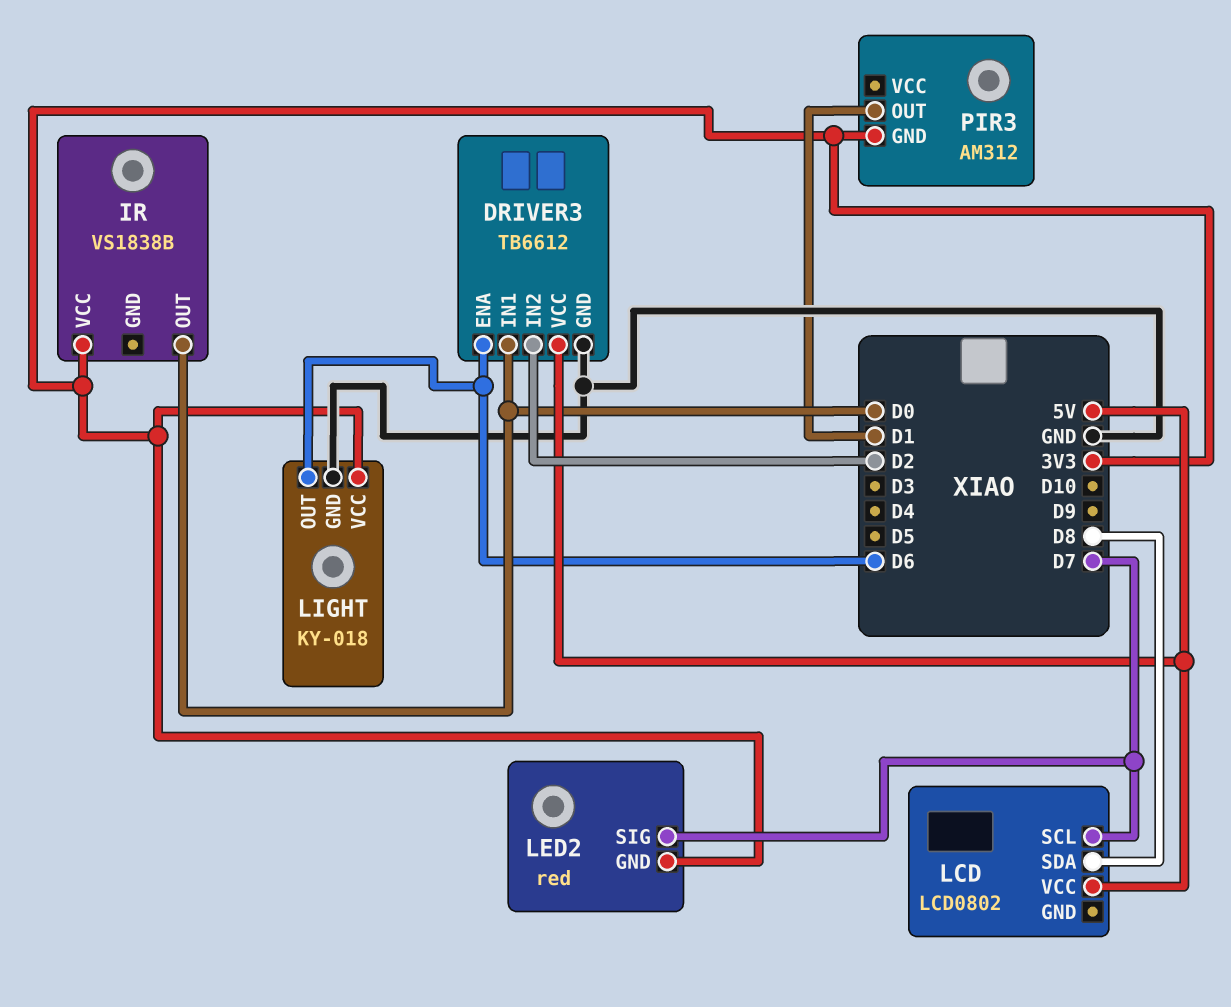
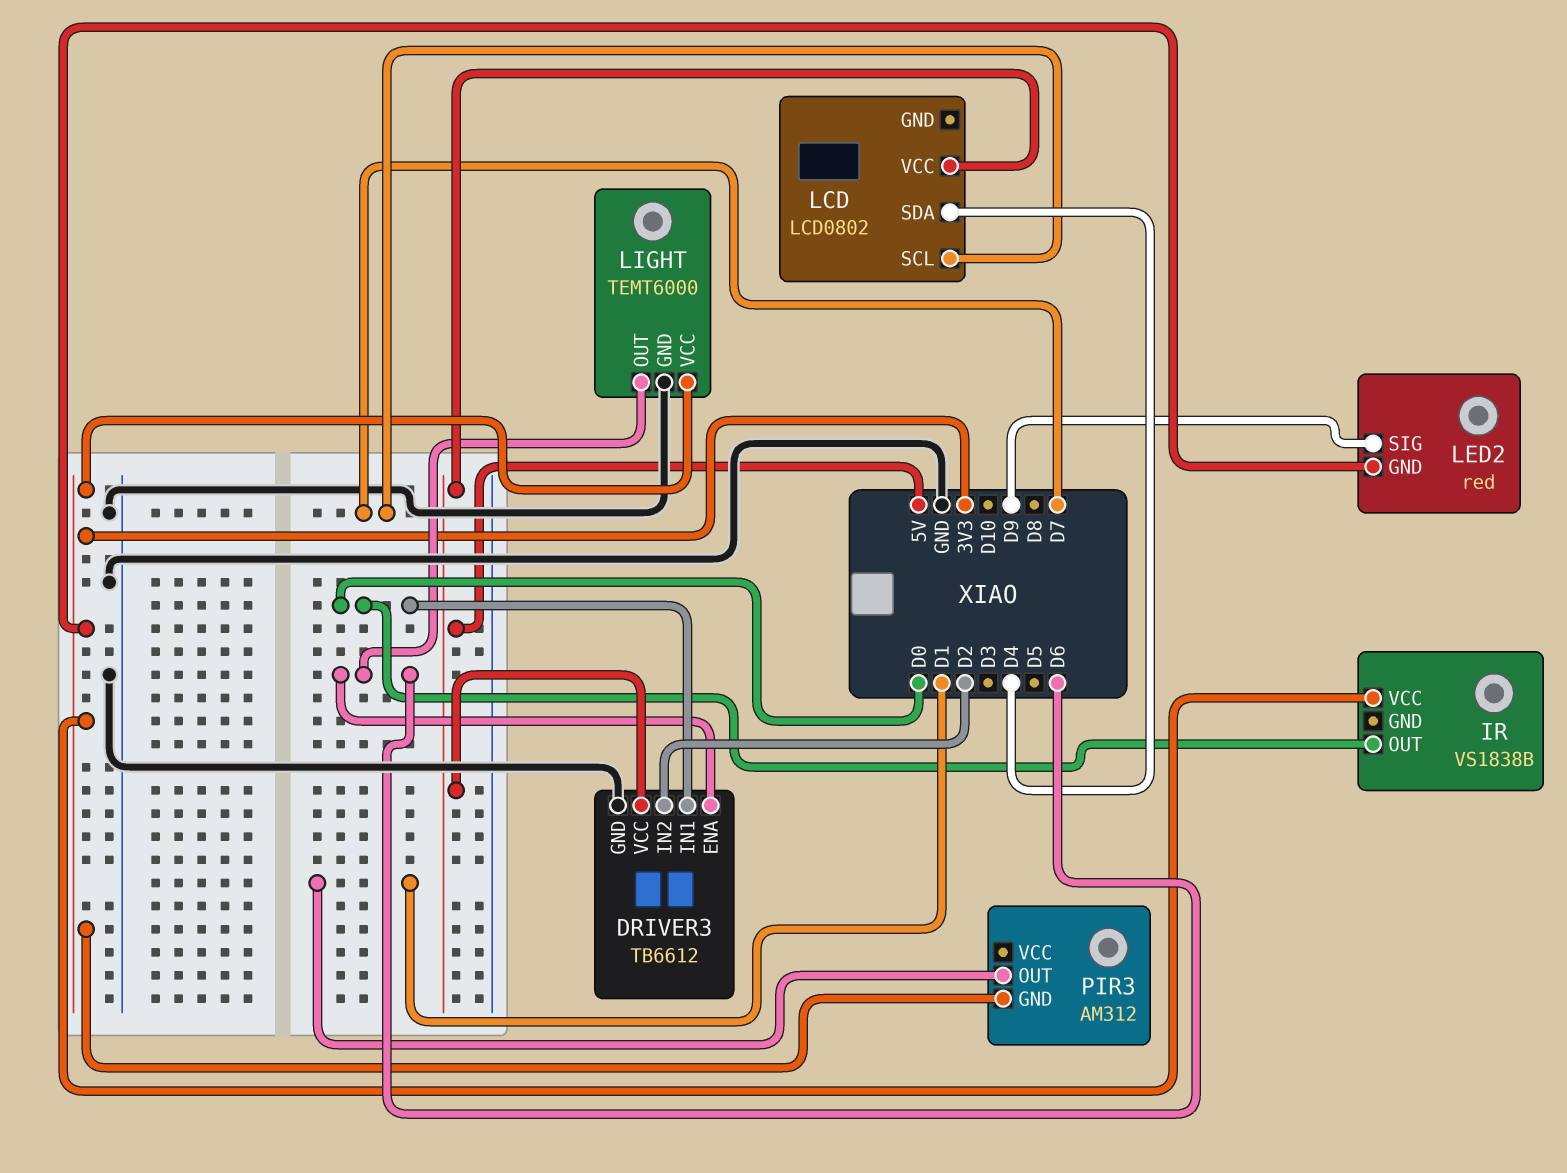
LCD pin SDA: D8 -> D4
LED2 pin SIG: D7 -> D9
LIGHT: KY-018 -> TEMT6000

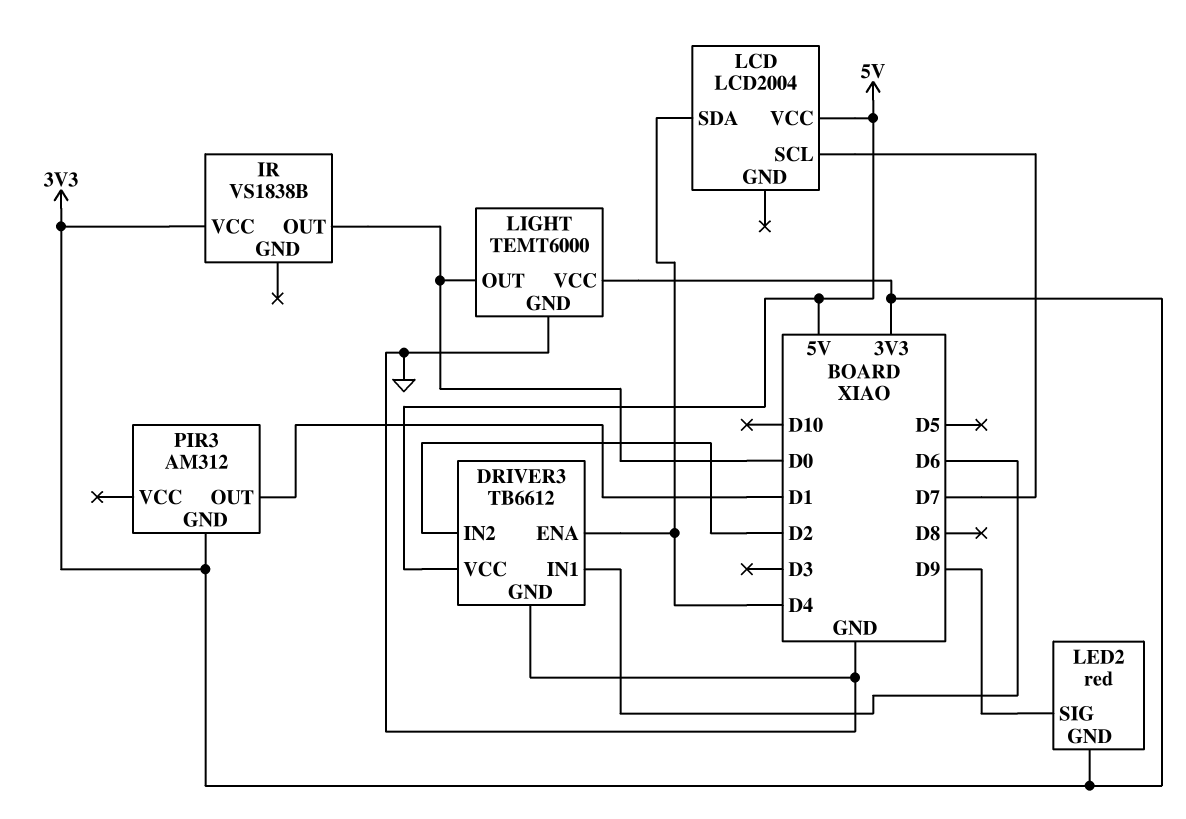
DRIVER3 pin ENA: D6 -> D4
DRIVER3 pin IN1: D0 -> D6
LCD: LCD0802 -> LCD2004
LIGHT pin OUT: D6 -> D0

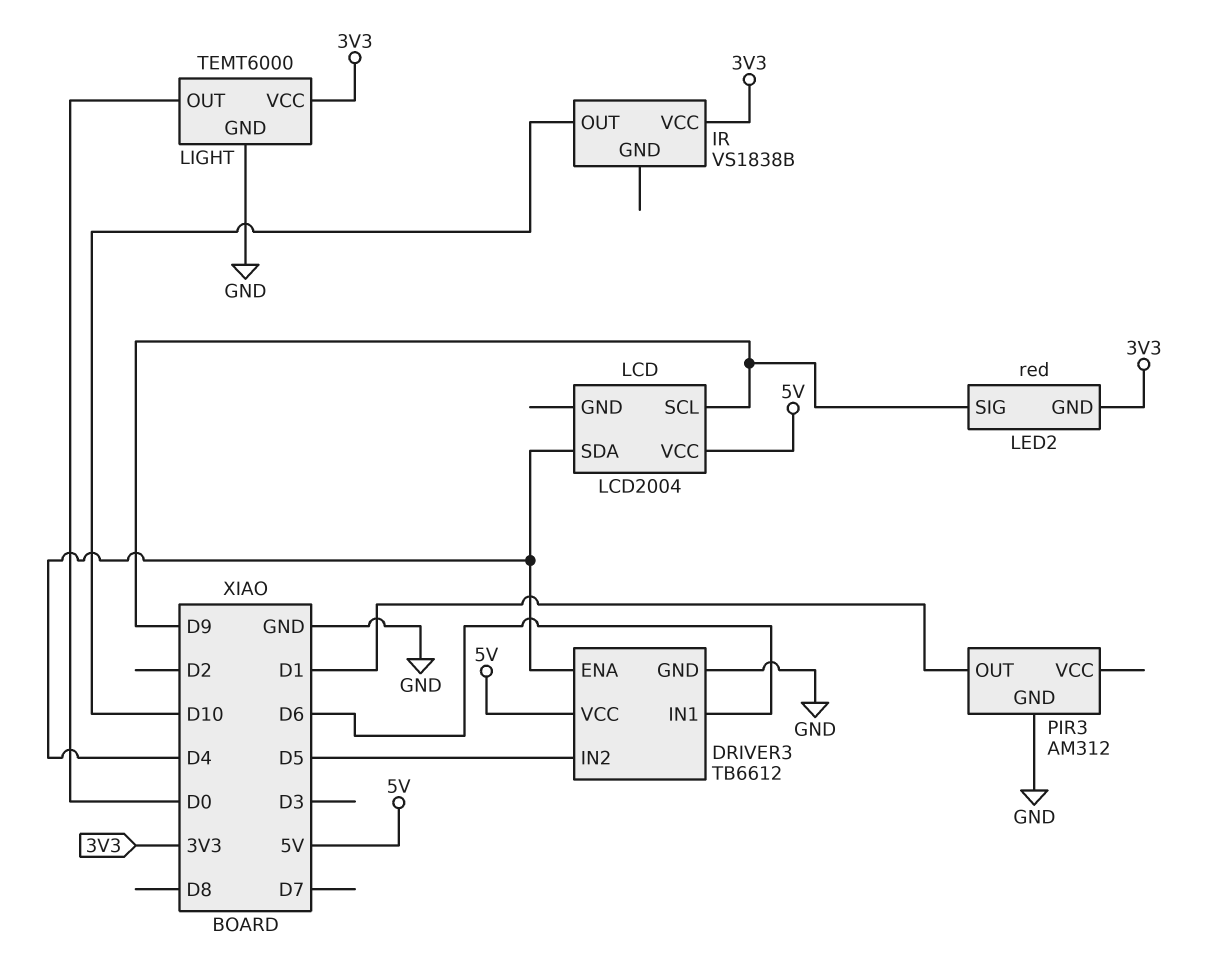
DRIVER3 pin IN2: D2 -> D5
IR pin OUT: D0 -> D10
LCD pin SCL: D7 -> D9
PIR3 pin GND: 3V3 -> GND

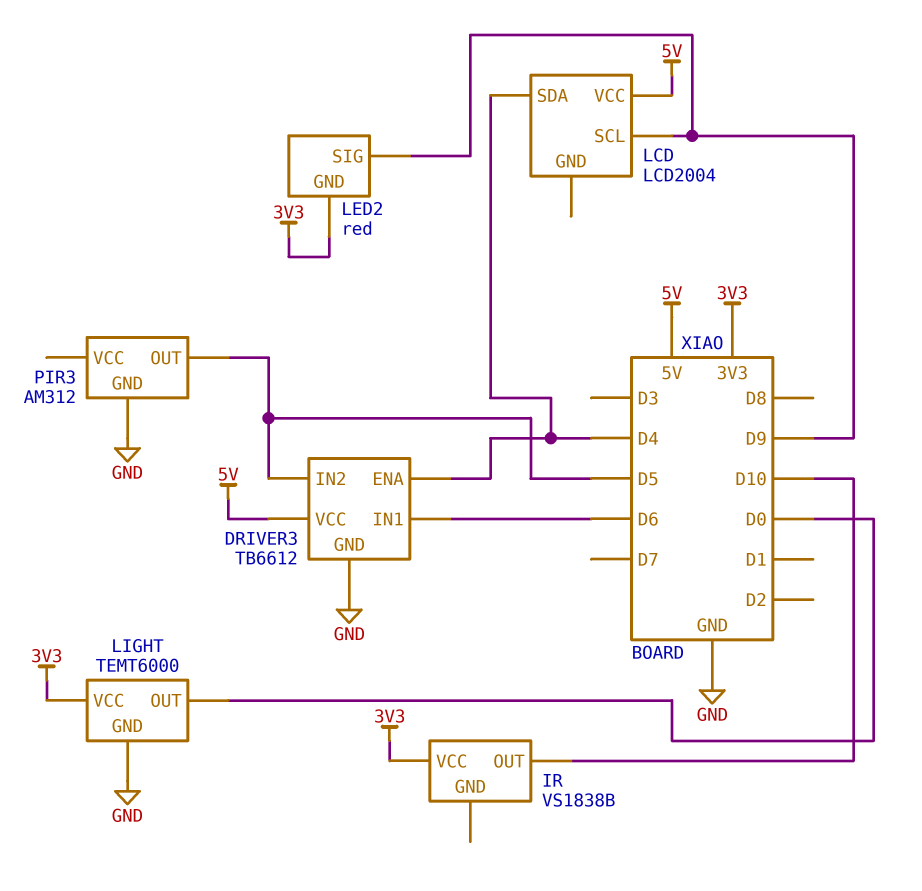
PIR3 pin OUT: D1 -> D5

